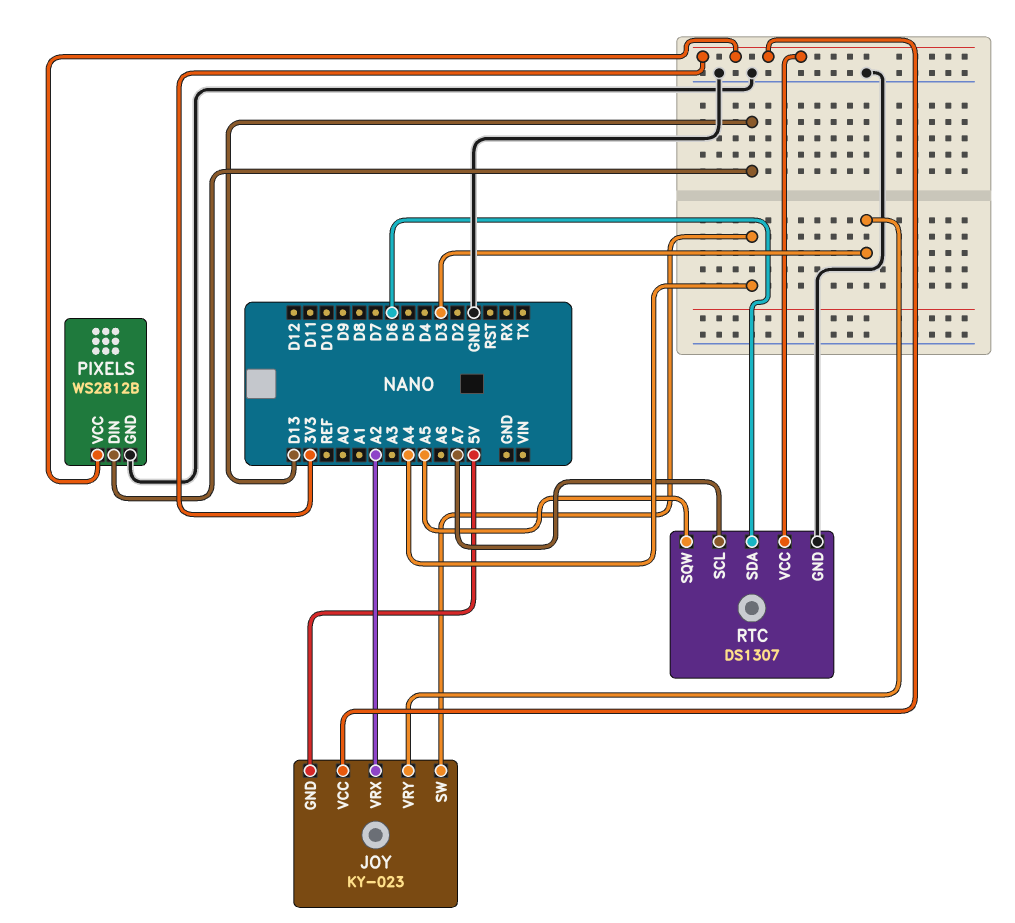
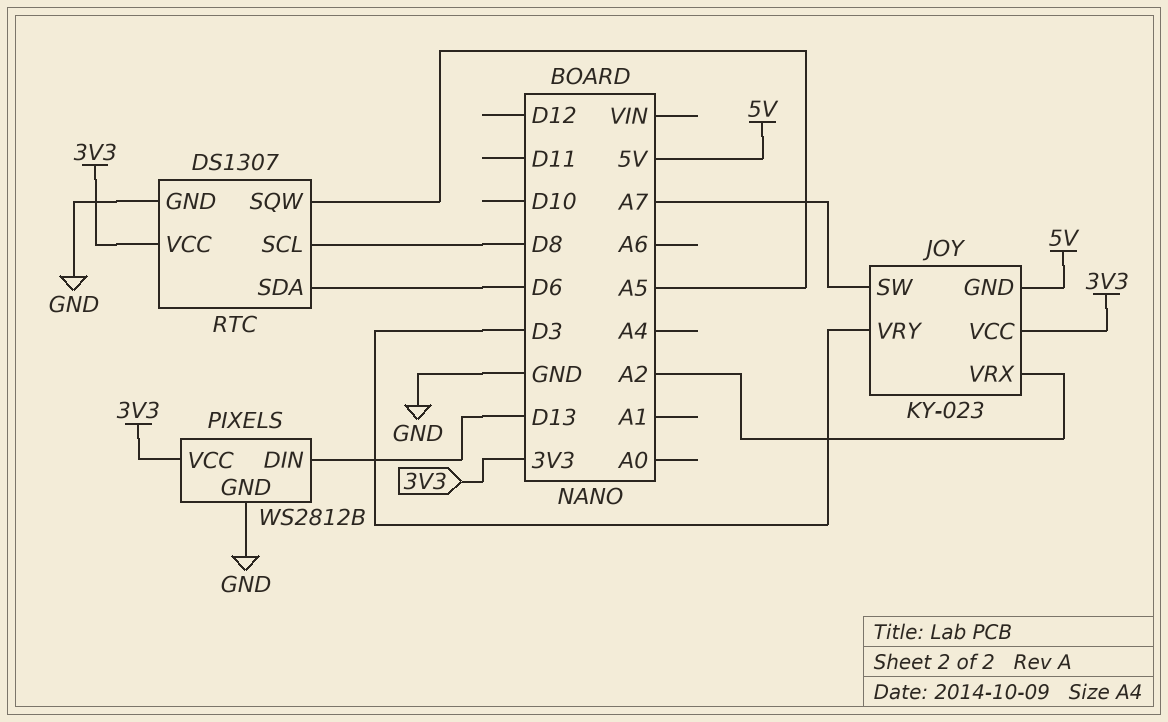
JOY pin SW: A4 -> A7
RTC pin SCL: A7 -> D8

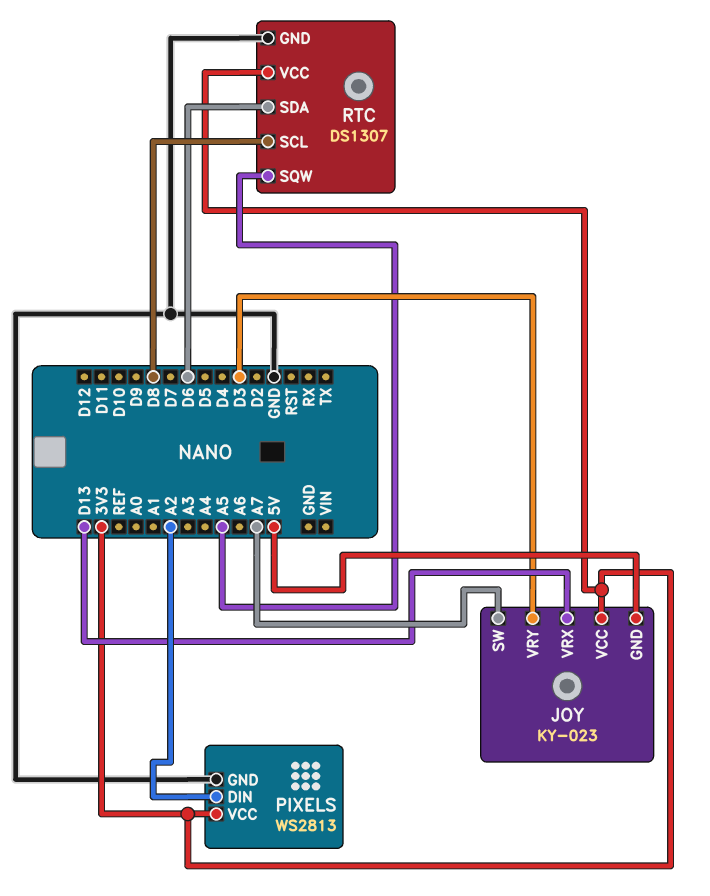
JOY pin VRX: A2 -> D13
PIXELS: WS2812B -> WS2813
PIXELS pin DIN: D13 -> A2

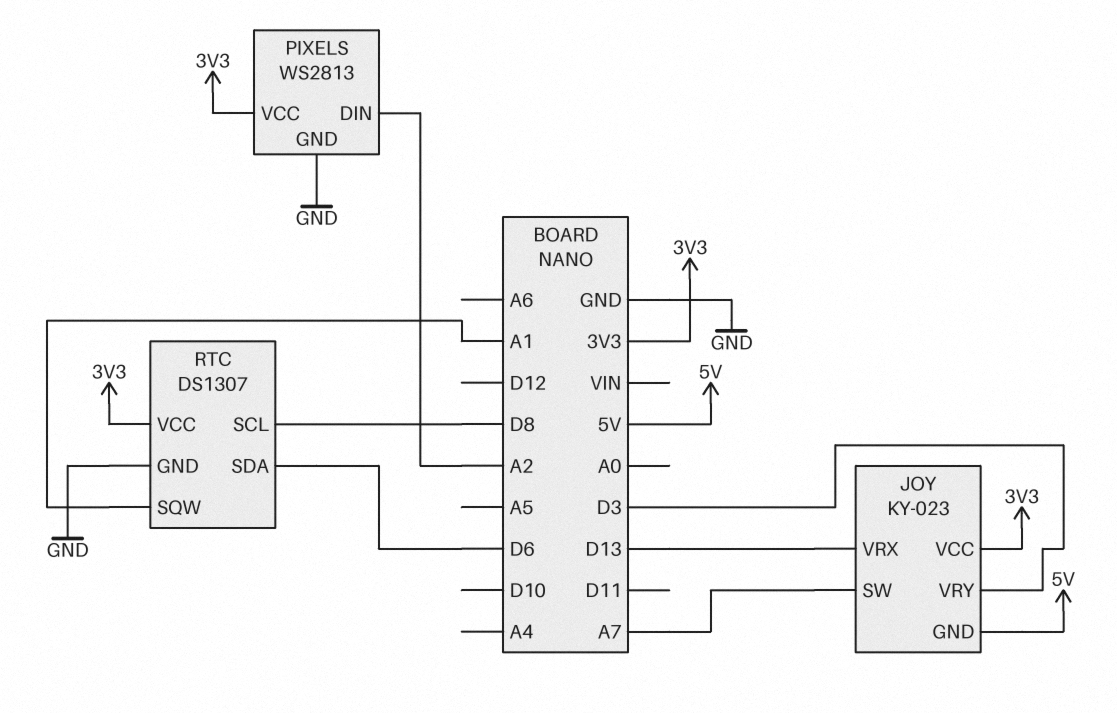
RTC pin SQW: A5 -> A1

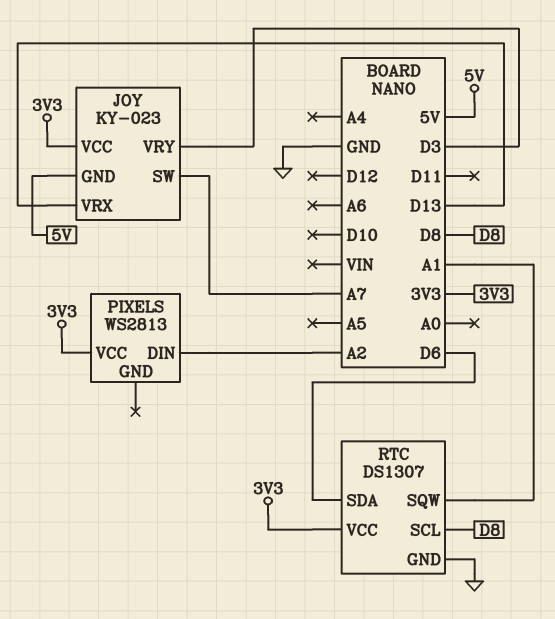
PIXELS pin GND: GND -> none

